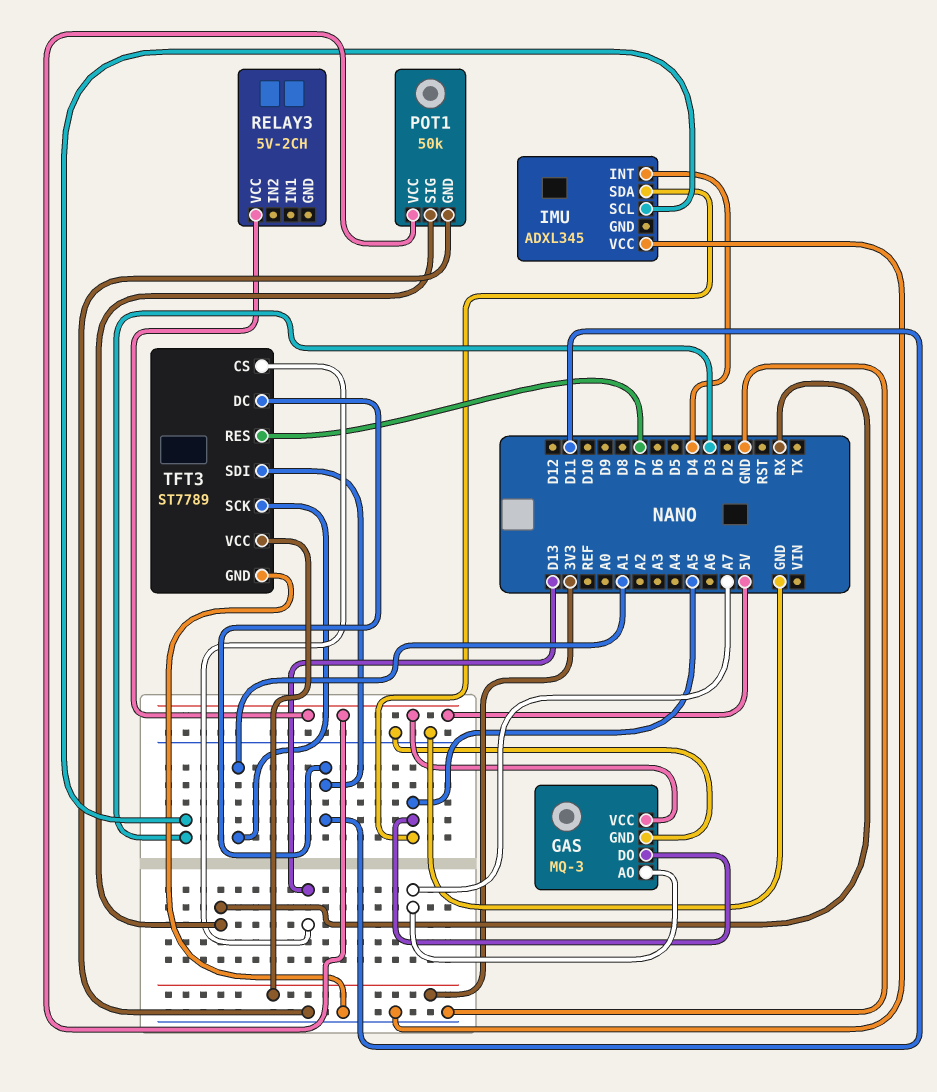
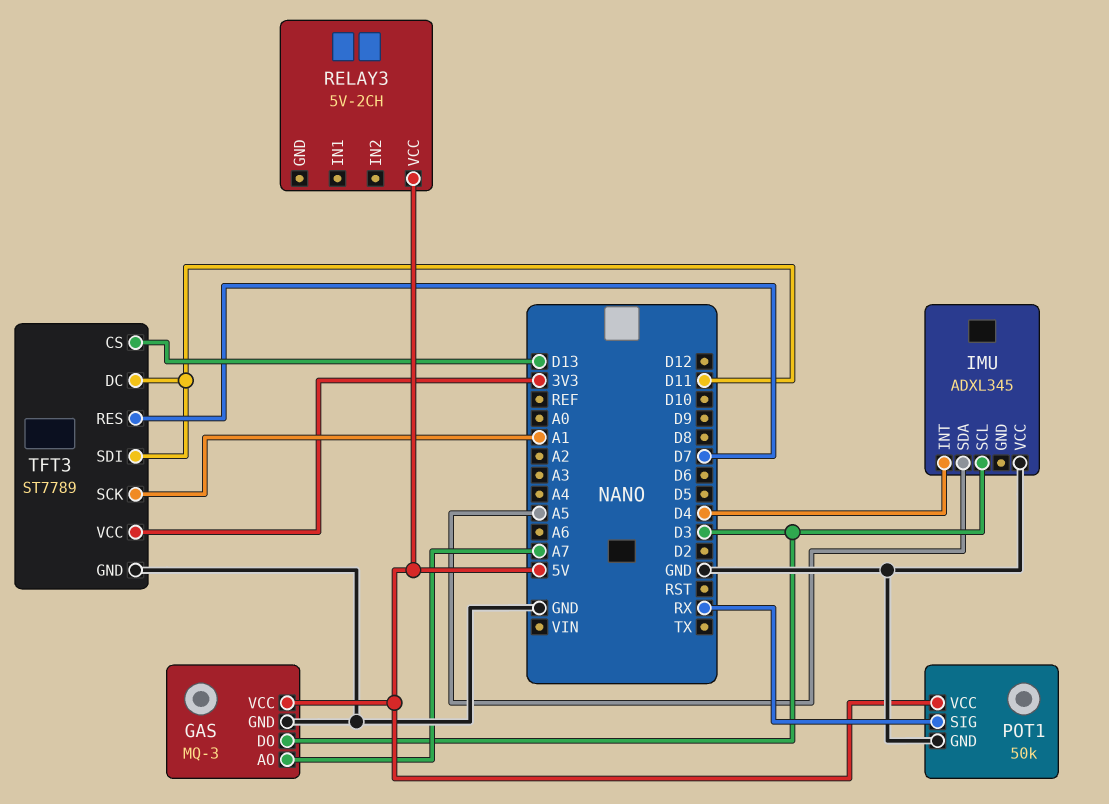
GAS pin DO: A5 -> D3

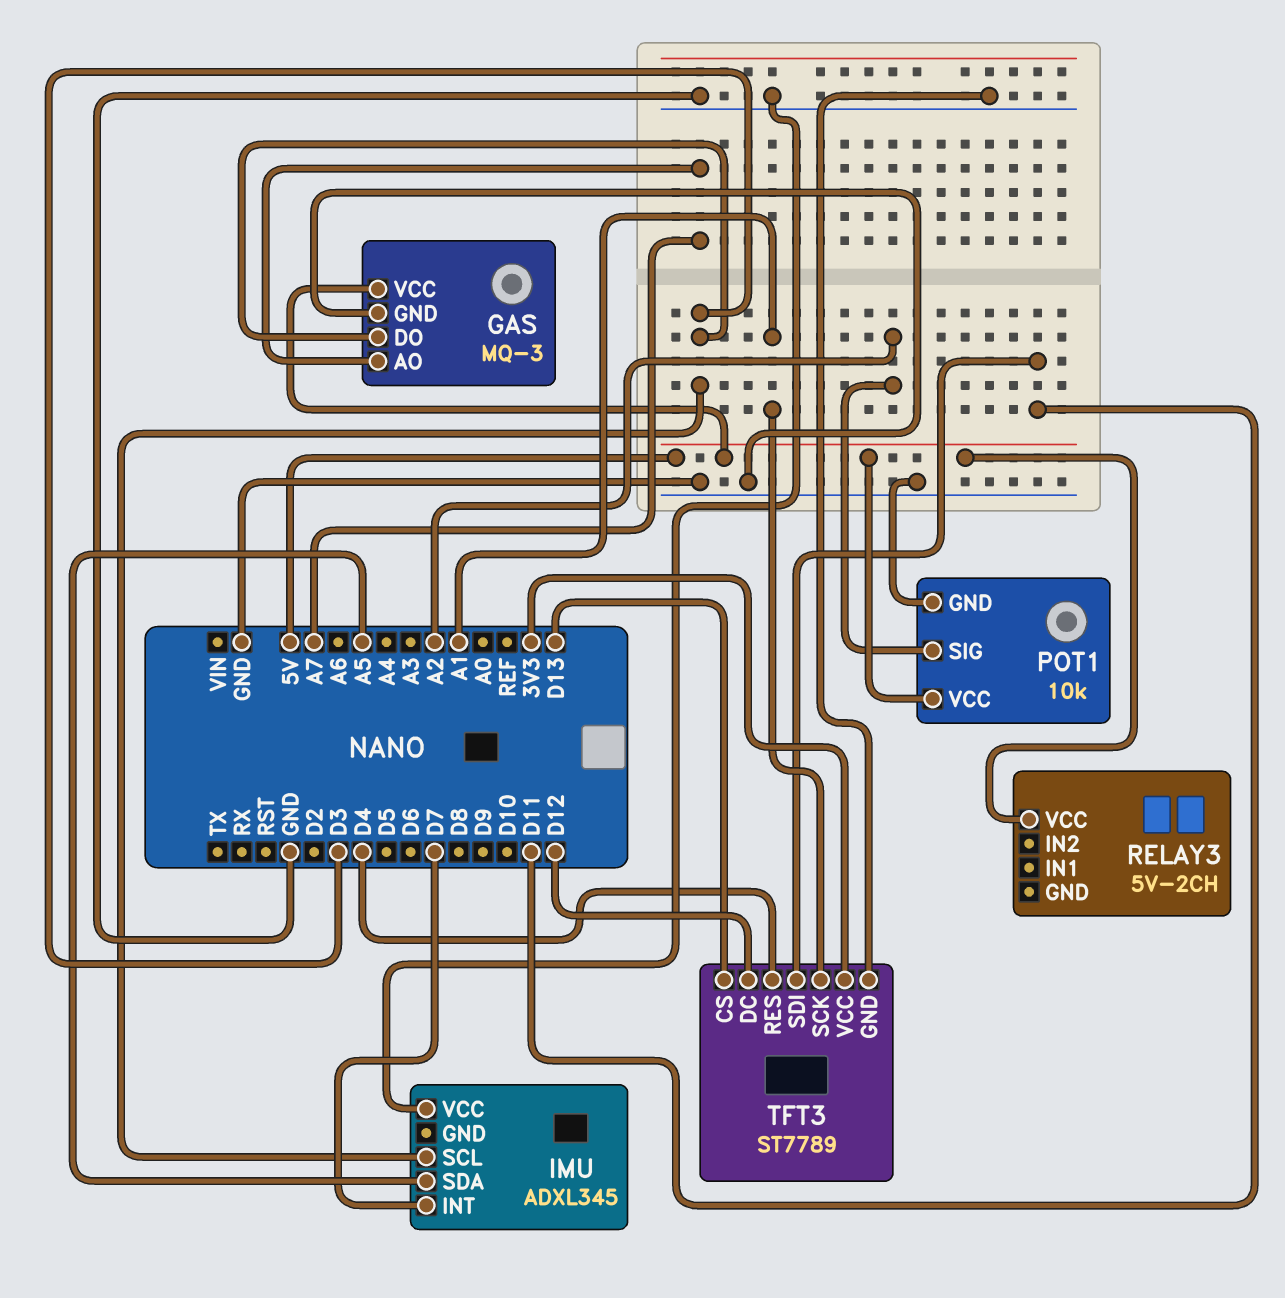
IMU pin INT: D4 -> D7
POT1: 50k -> 10k
POT1 pin SIG: RX -> A2
TFT3 pin DC: D11 -> D12
TFT3 pin RES: D7 -> D4

